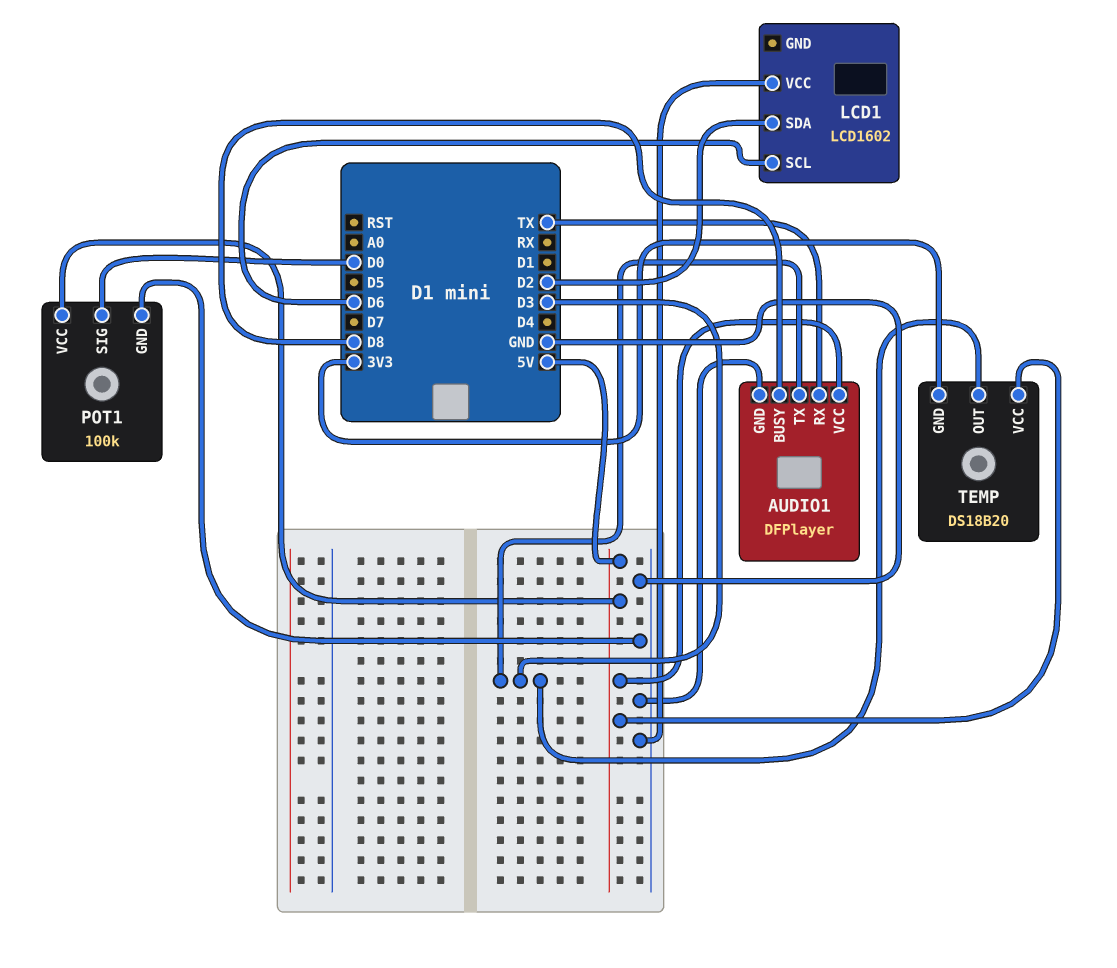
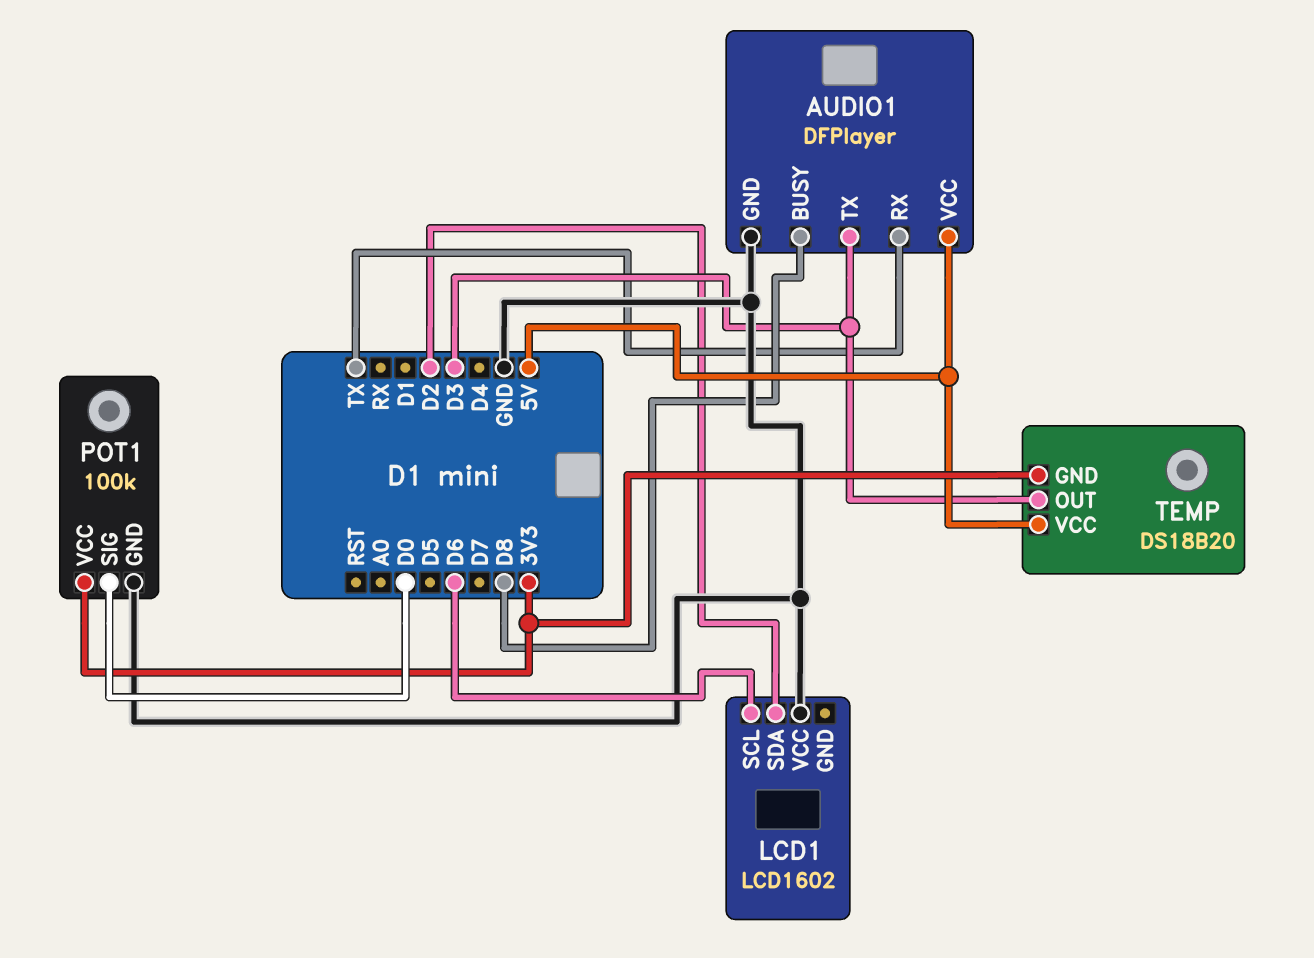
POT1 pin VCC: 5V -> 3V3

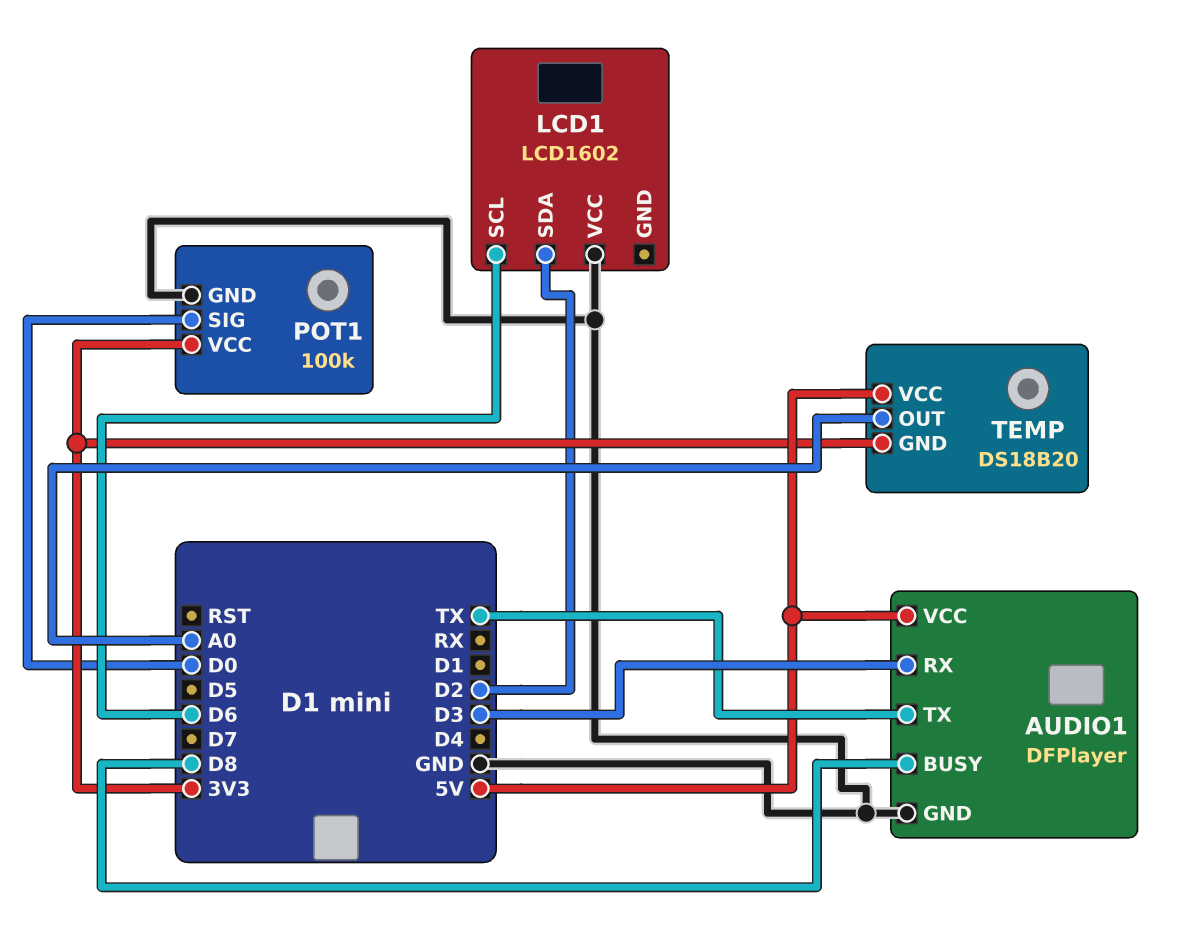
AUDIO1 pin RX: TX -> D3
AUDIO1 pin TX: D3 -> TX
TEMP pin OUT: D3 -> A0

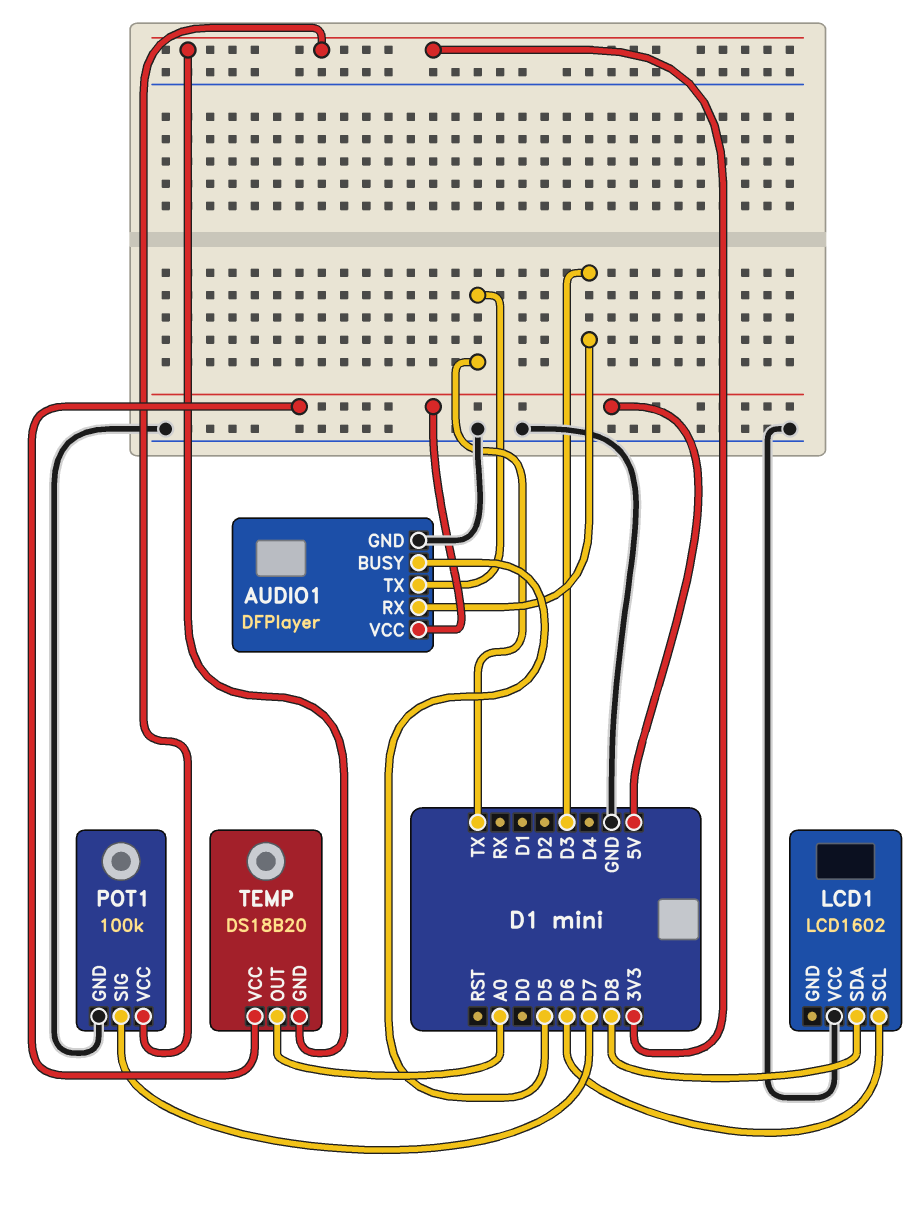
AUDIO1 pin BUSY: D8 -> D5
LCD1 pin SDA: D2 -> D8
POT1 pin SIG: D0 -> D7

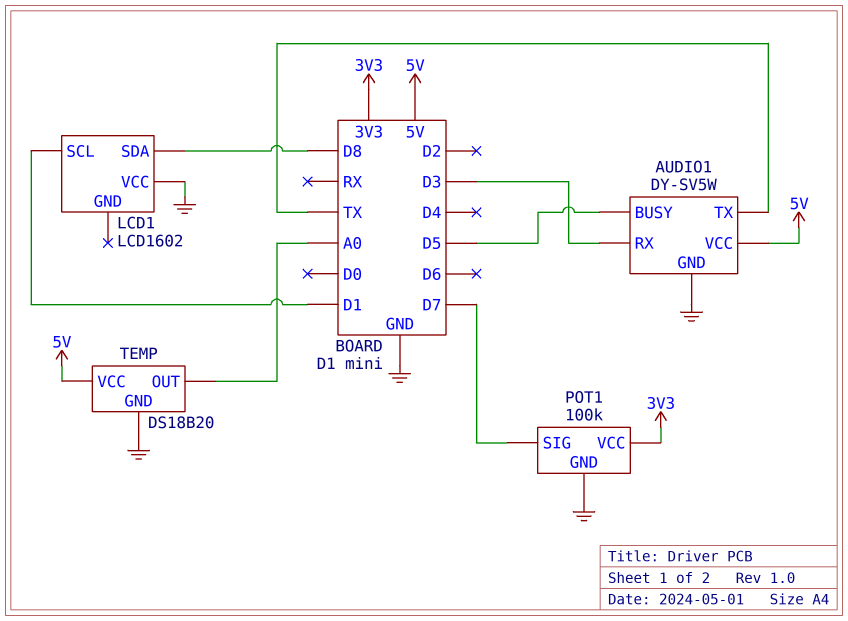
AUDIO1: DFPlayer -> DY-SV5W
LCD1 pin SCL: D6 -> D1
TEMP pin GND: 3V3 -> GND

